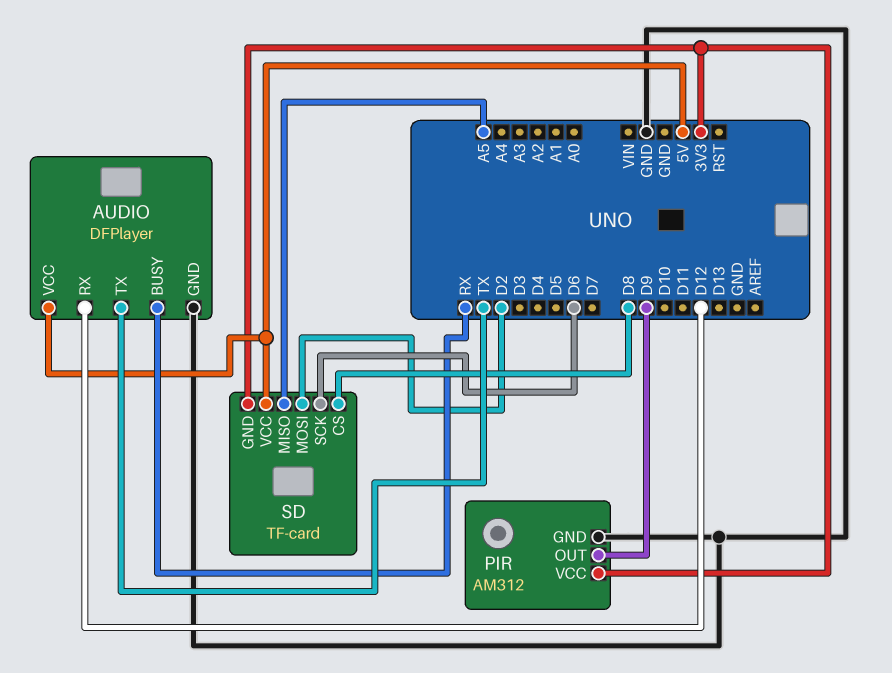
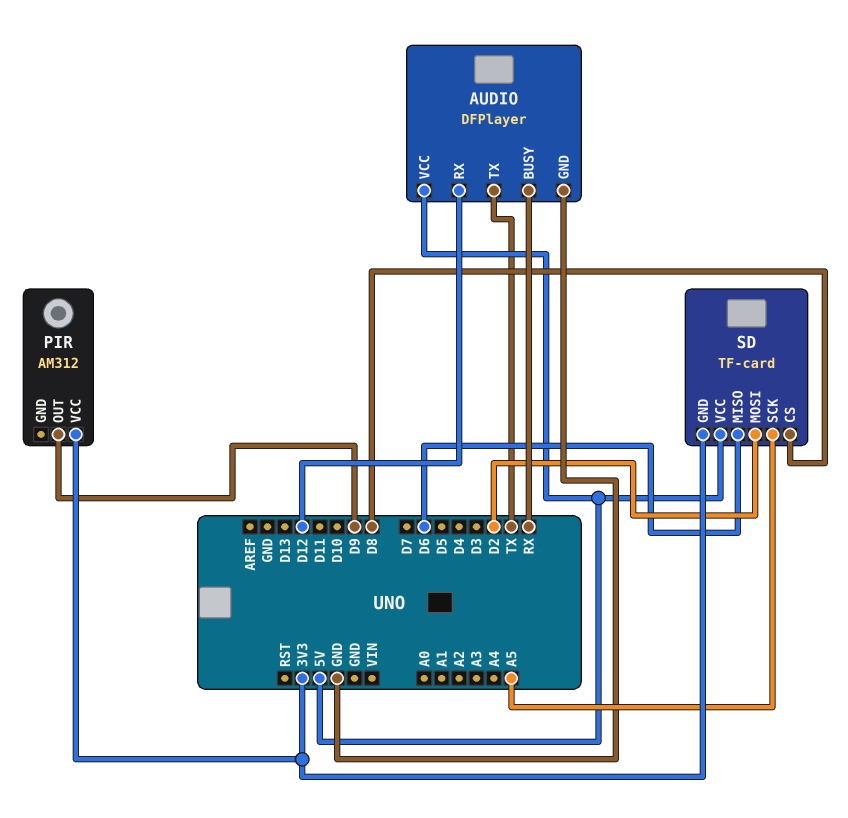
PIR pin GND: GND -> none
SD pin MISO: A5 -> D6
SD pin SCK: D6 -> A5

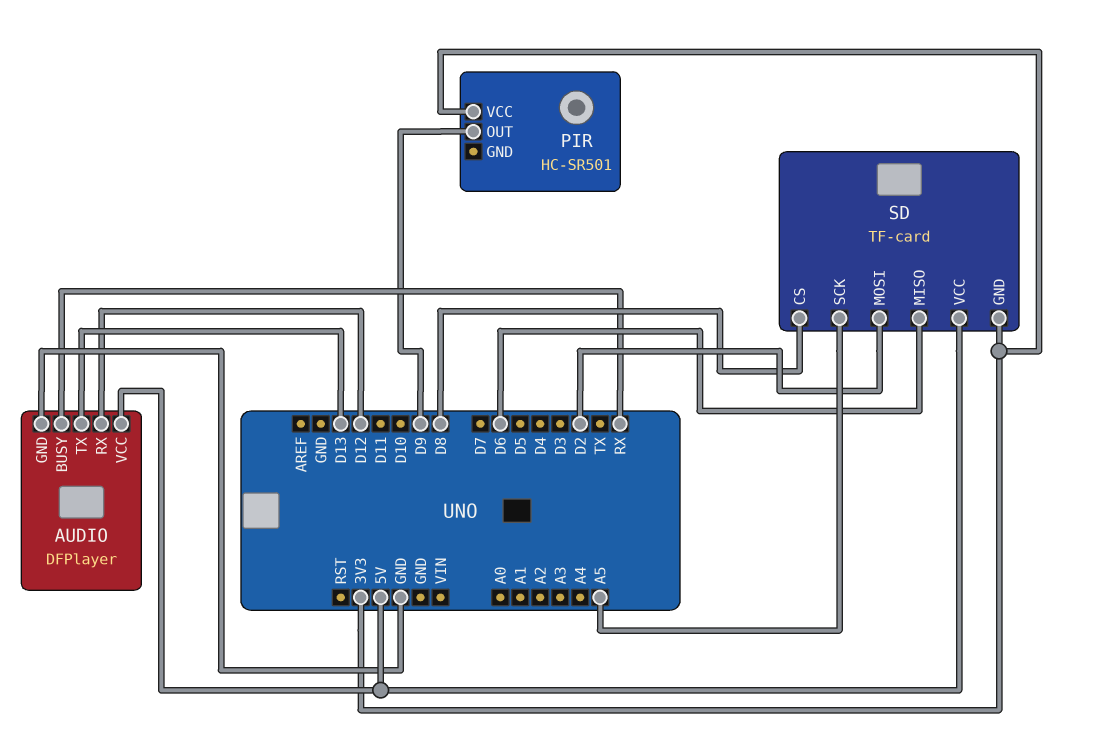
AUDIO pin TX: TX -> D13
PIR: AM312 -> HC-SR501

